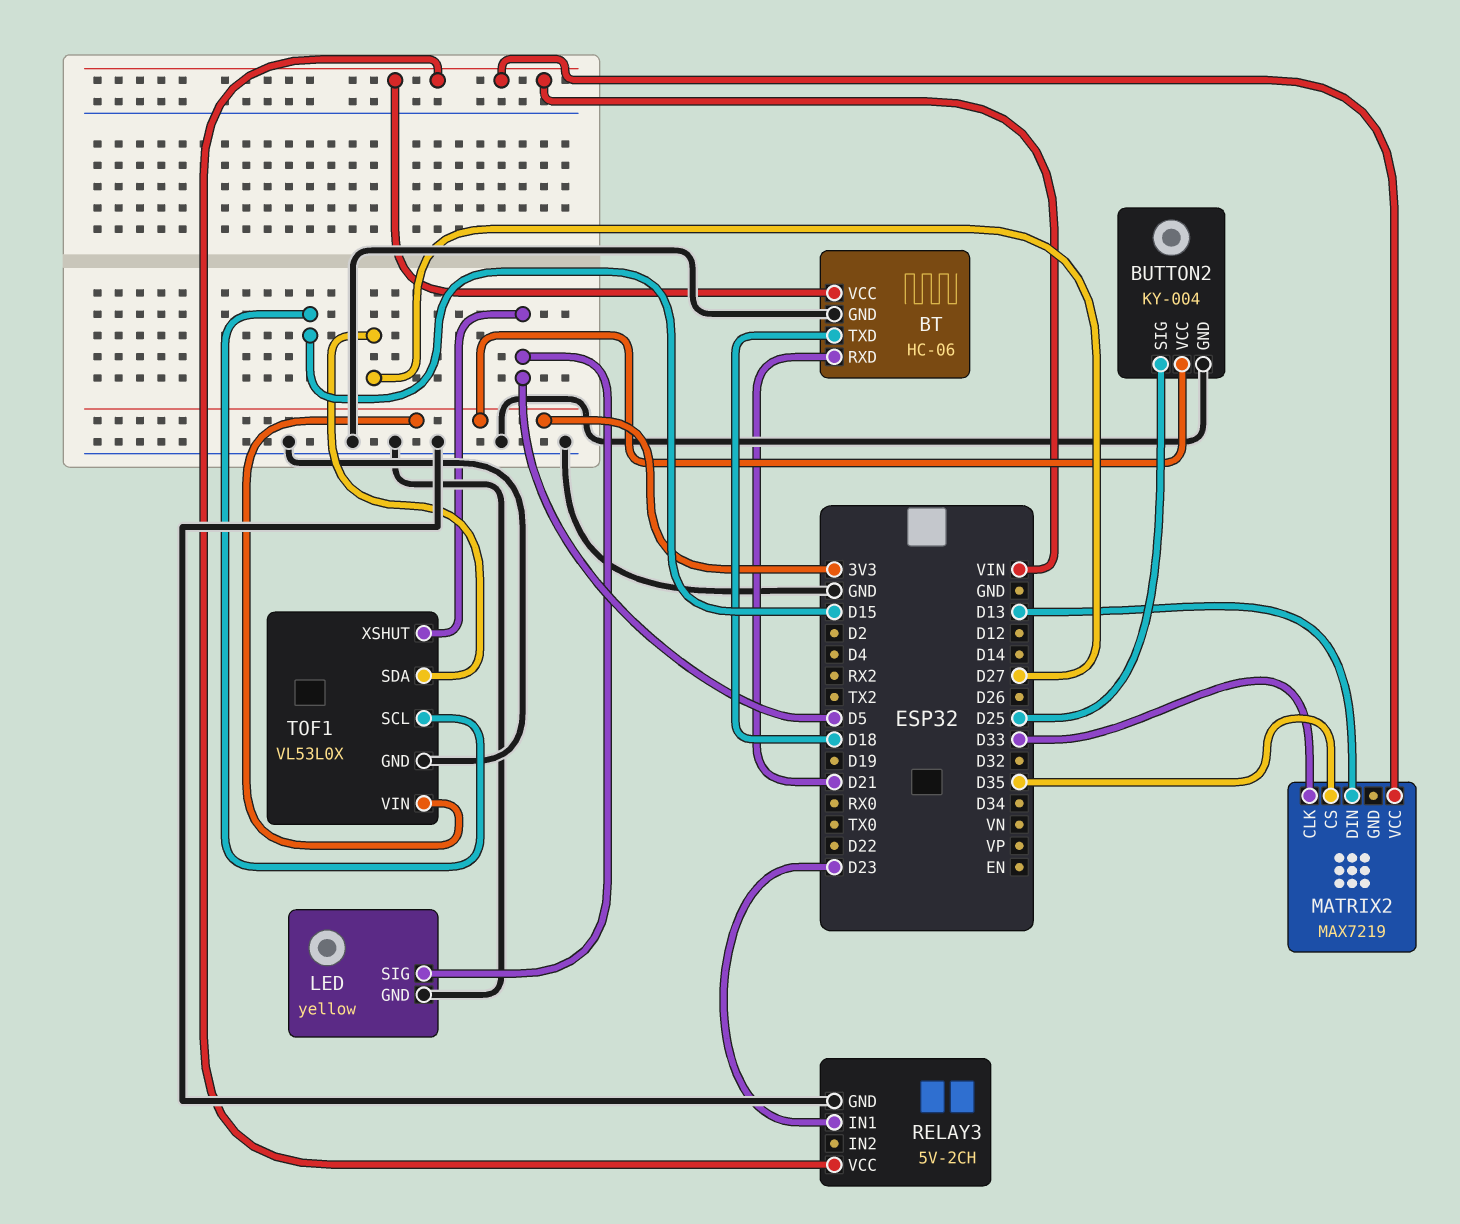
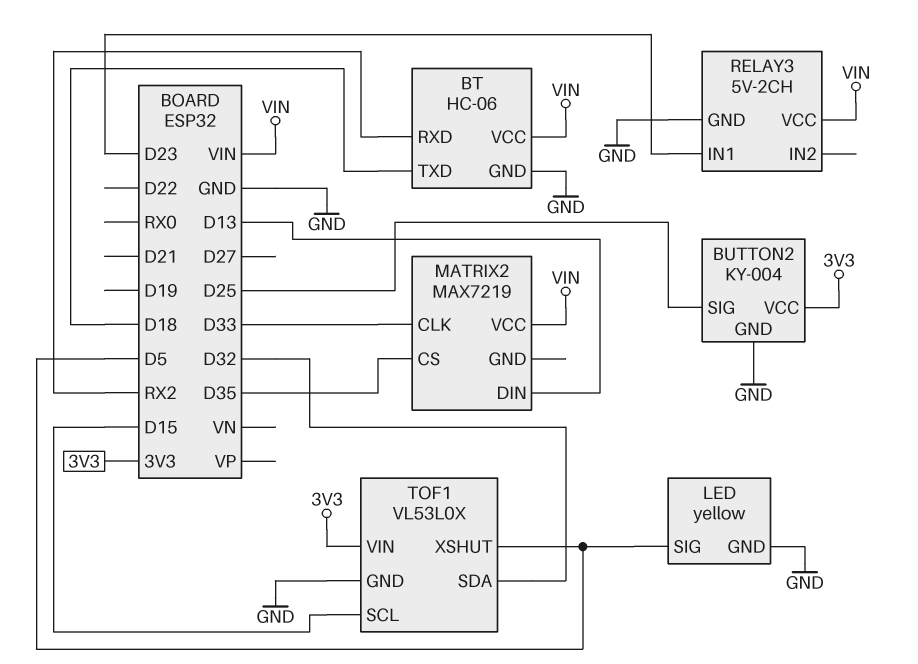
BT pin RXD: D21 -> RX2
TOF1 pin SDA: D27 -> D32

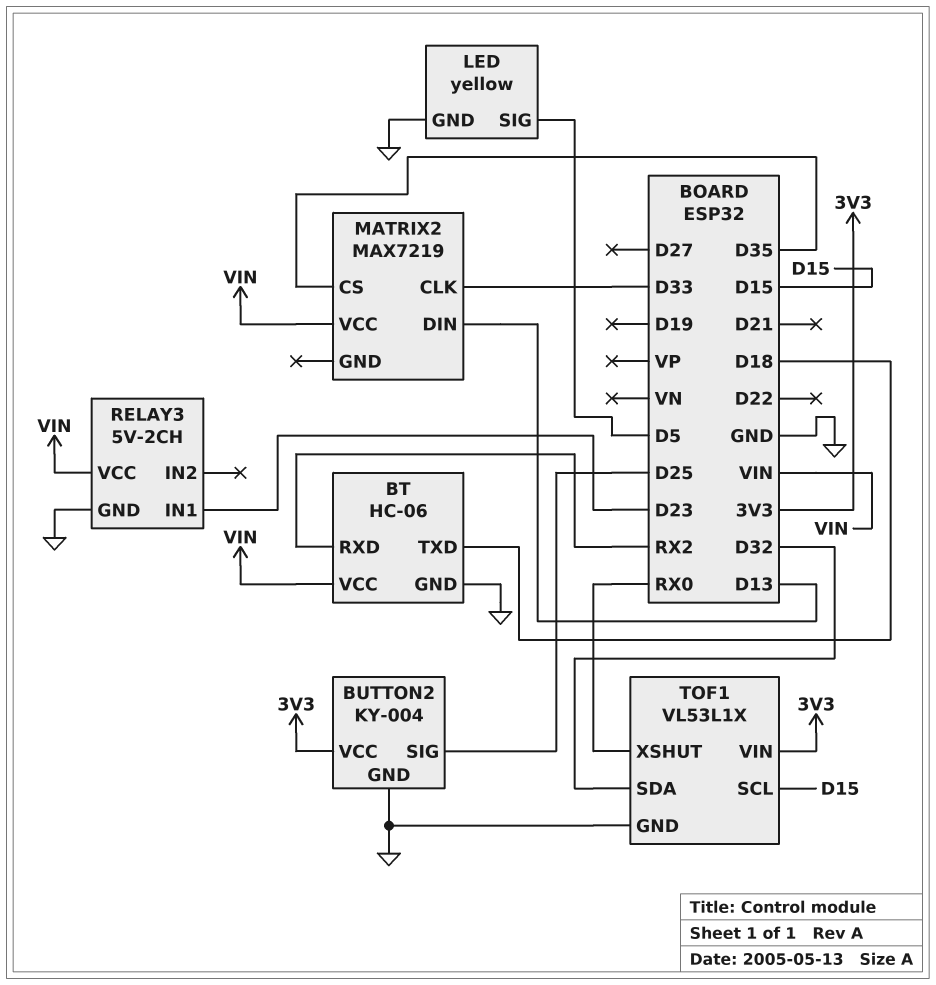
TOF1: VL53L0X -> VL53L1X
TOF1 pin XSHUT: D5 -> RX0

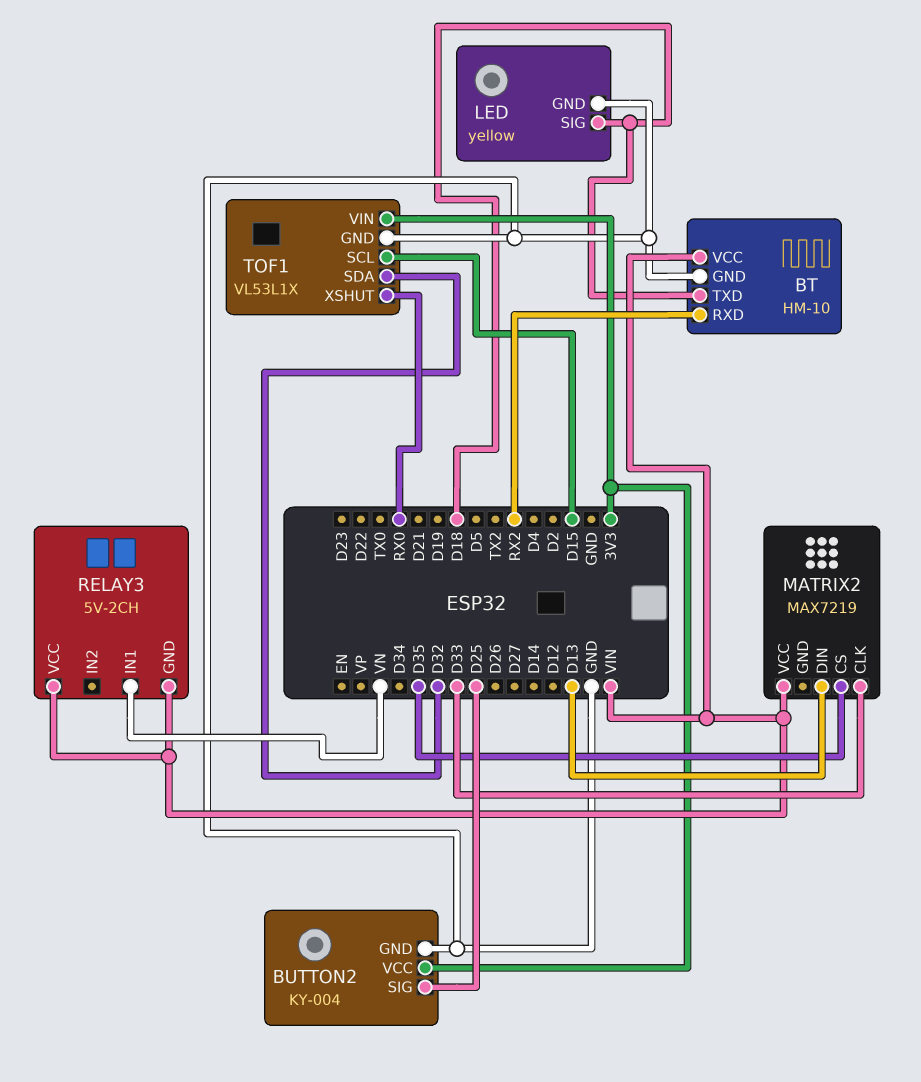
BT: HC-06 -> HM-10
LED pin SIG: D5 -> D18
RELAY3 pin GND: GND -> VIN
RELAY3 pin IN1: D23 -> VN

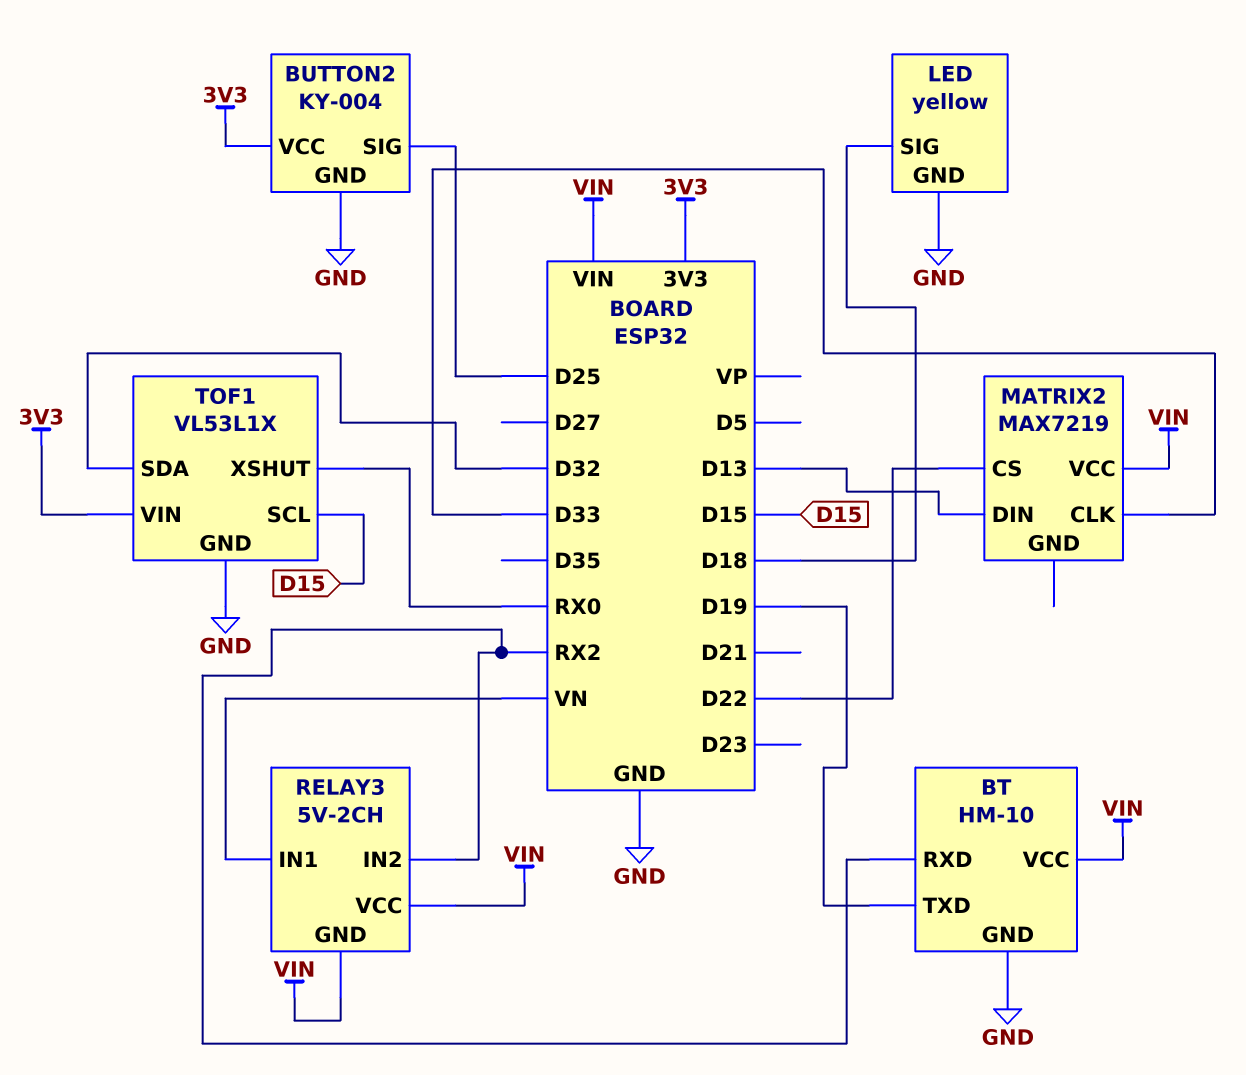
BT pin TXD: D18 -> D19
MATRIX2 pin CS: D35 -> D22
RELAY3 pin IN2: none -> RX2

